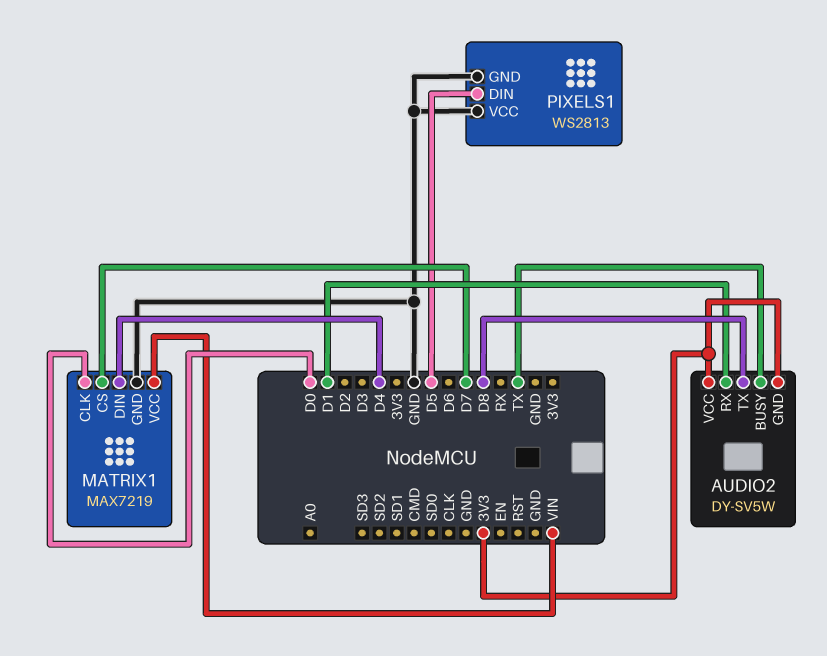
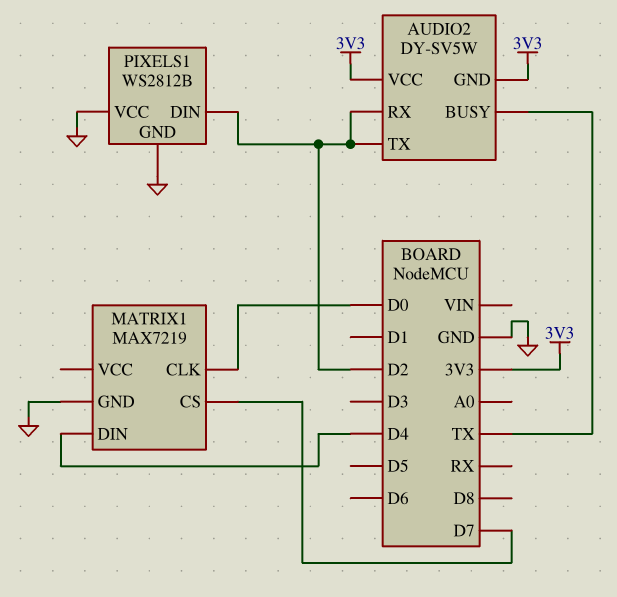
AUDIO2 pin RX: D1 -> D2
AUDIO2 pin TX: D8 -> D2
MATRIX1 pin VCC: VIN -> none
PIXELS1: WS2813 -> WS2812B
PIXELS1 pin DIN: D5 -> D2

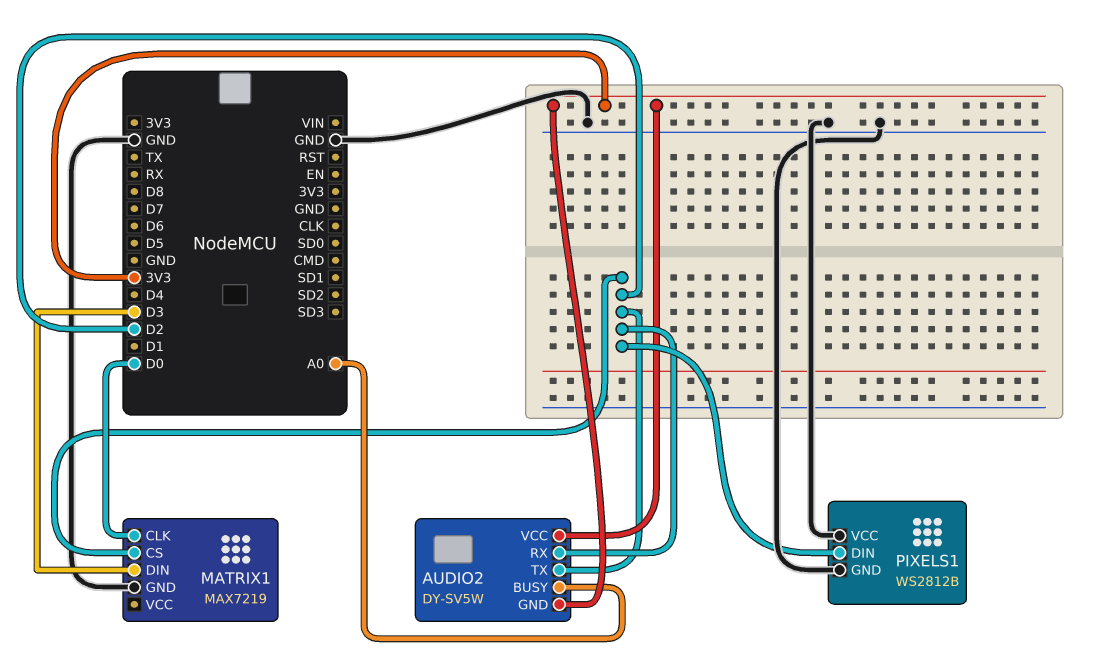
AUDIO2 pin BUSY: TX -> A0
MATRIX1 pin CS: D7 -> D2
MATRIX1 pin DIN: D4 -> D3

